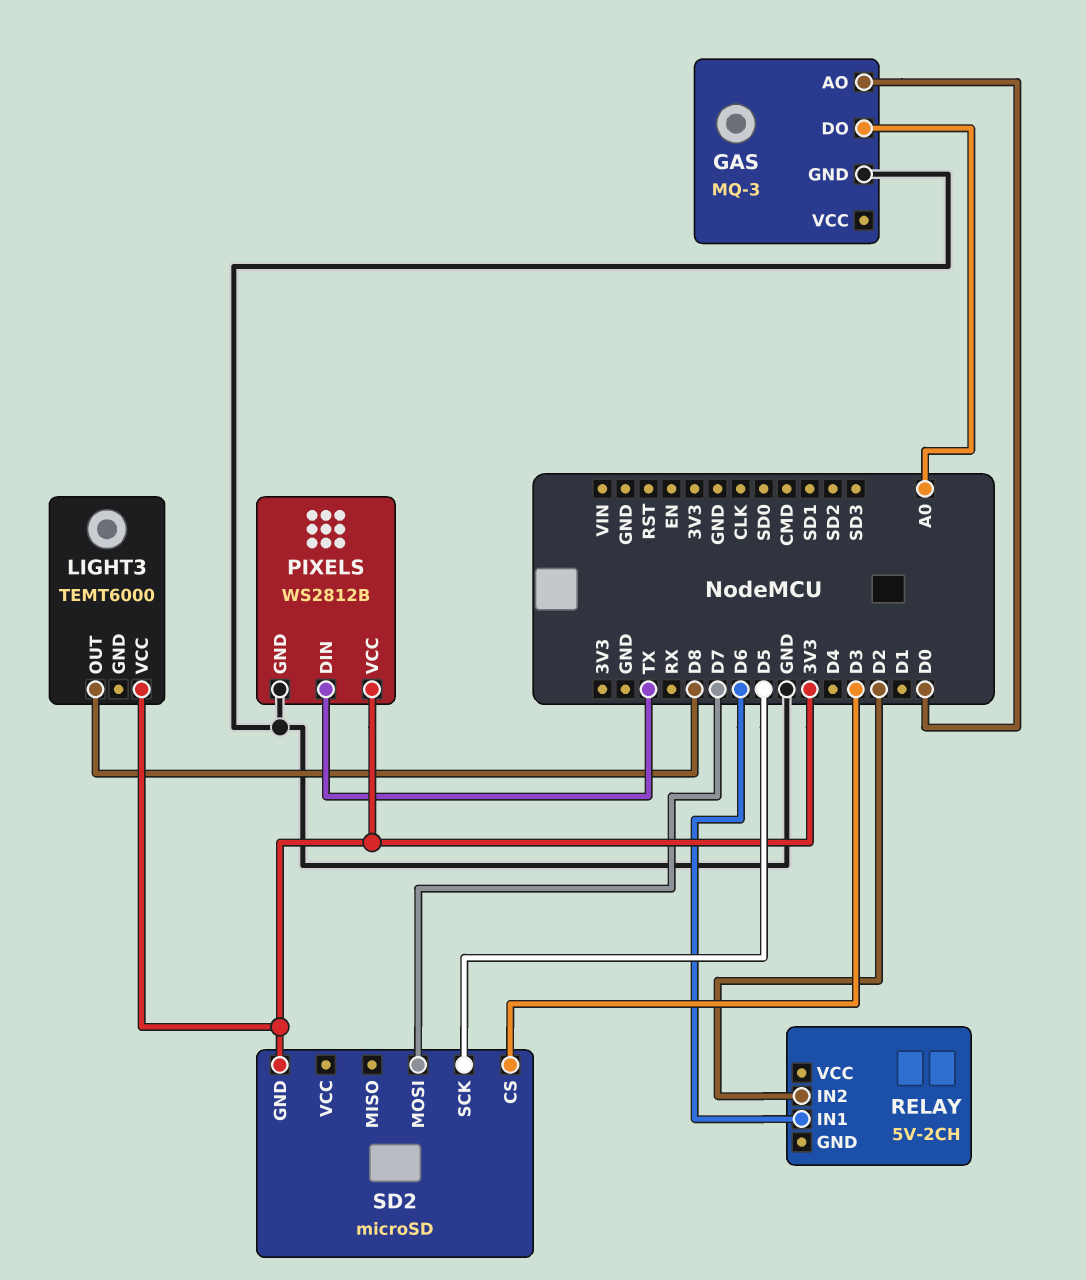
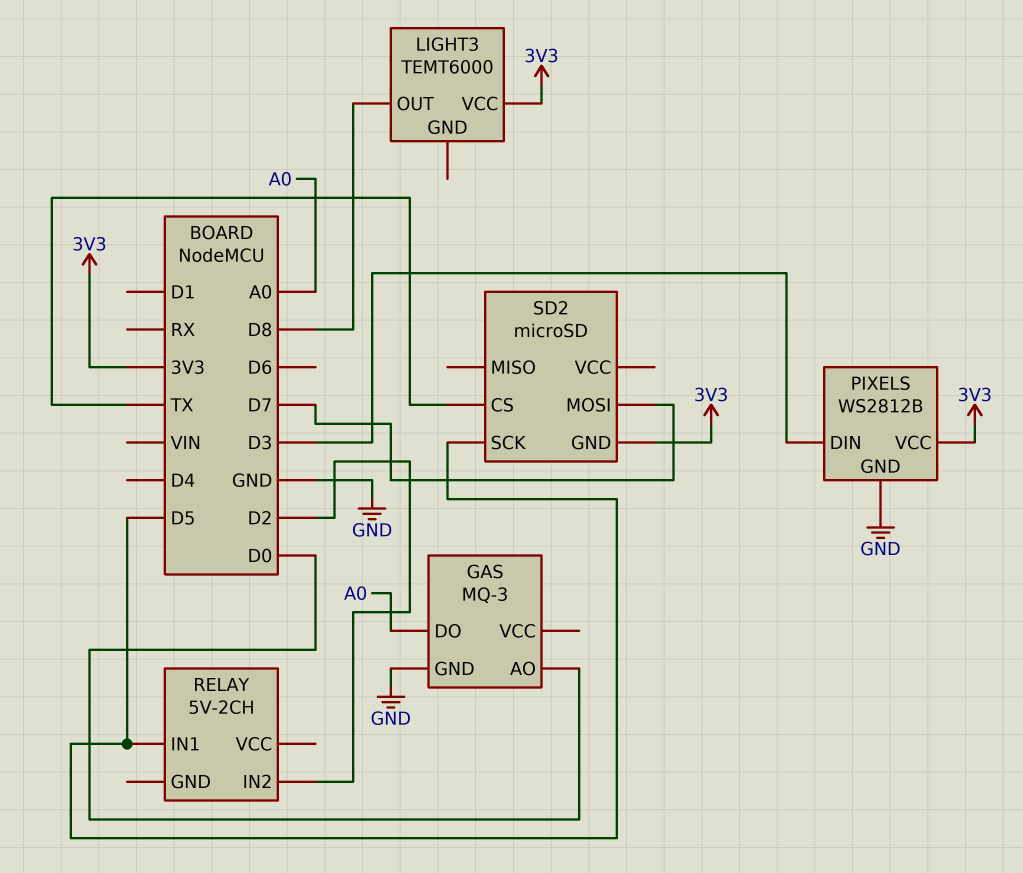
PIXELS pin DIN: TX -> D3
RELAY pin IN1: D6 -> D5
SD2 pin CS: D3 -> TX

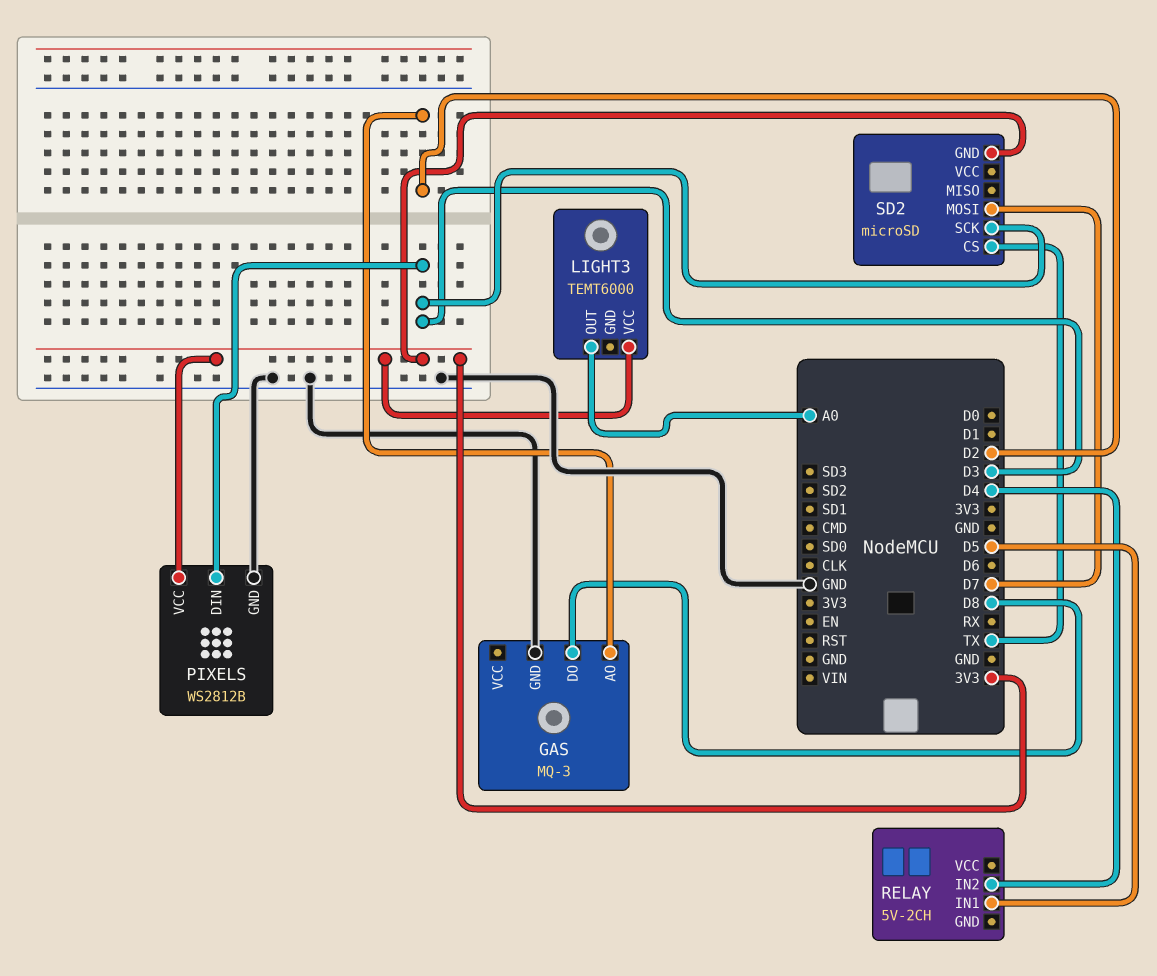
GAS pin AO: D0 -> D2
GAS pin DO: A0 -> D8
LIGHT3 pin OUT: D8 -> A0
RELAY pin IN2: D2 -> D4
SD2 pin SCK: D5 -> D3

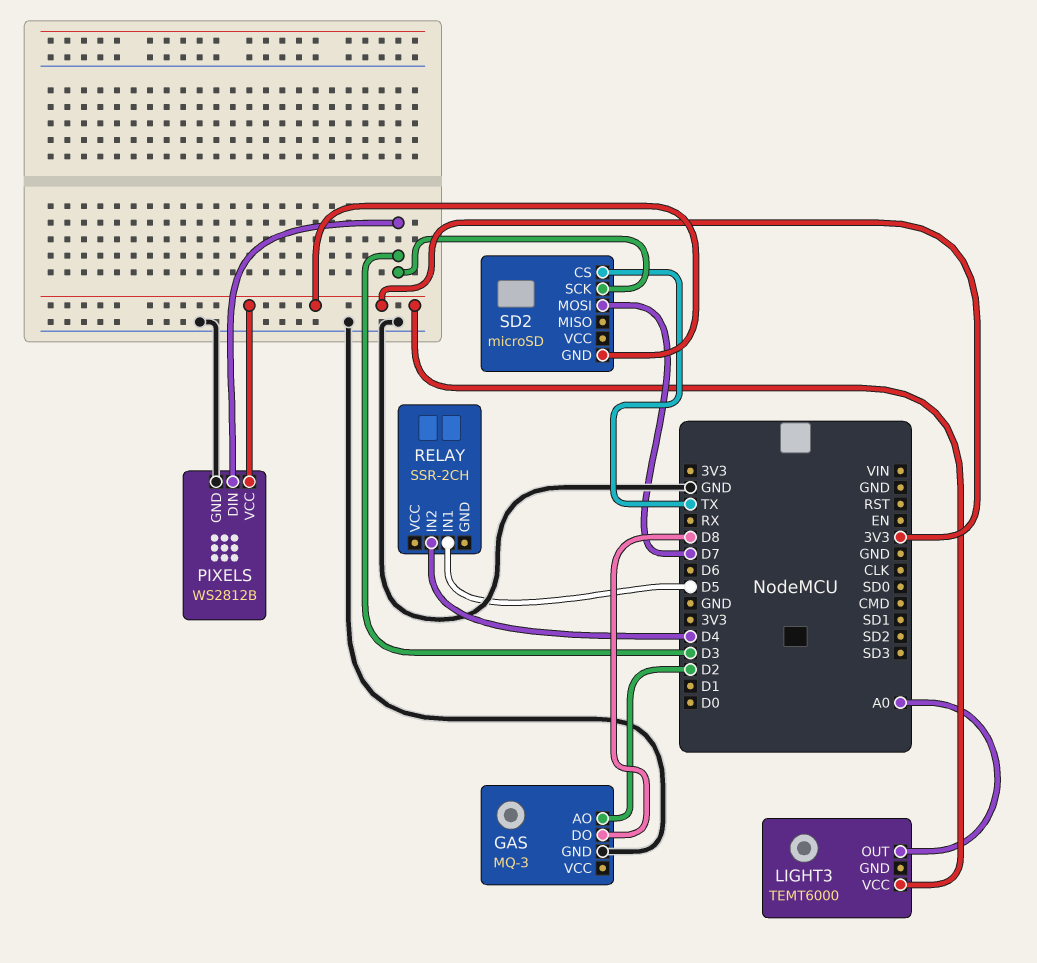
RELAY: 5V-2CH -> SSR-2CH

